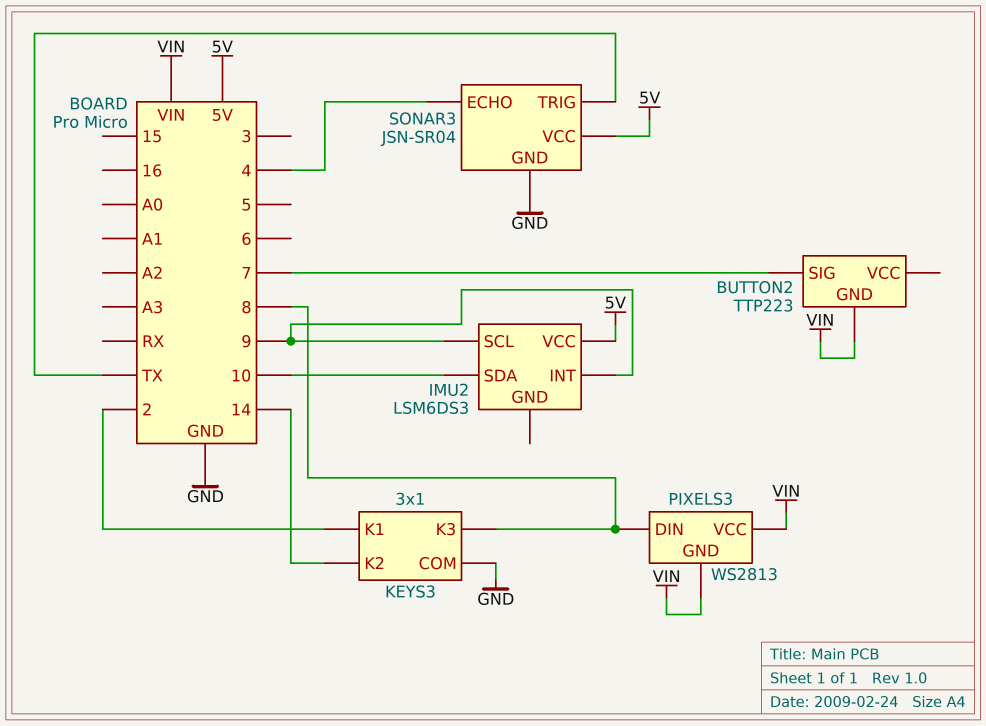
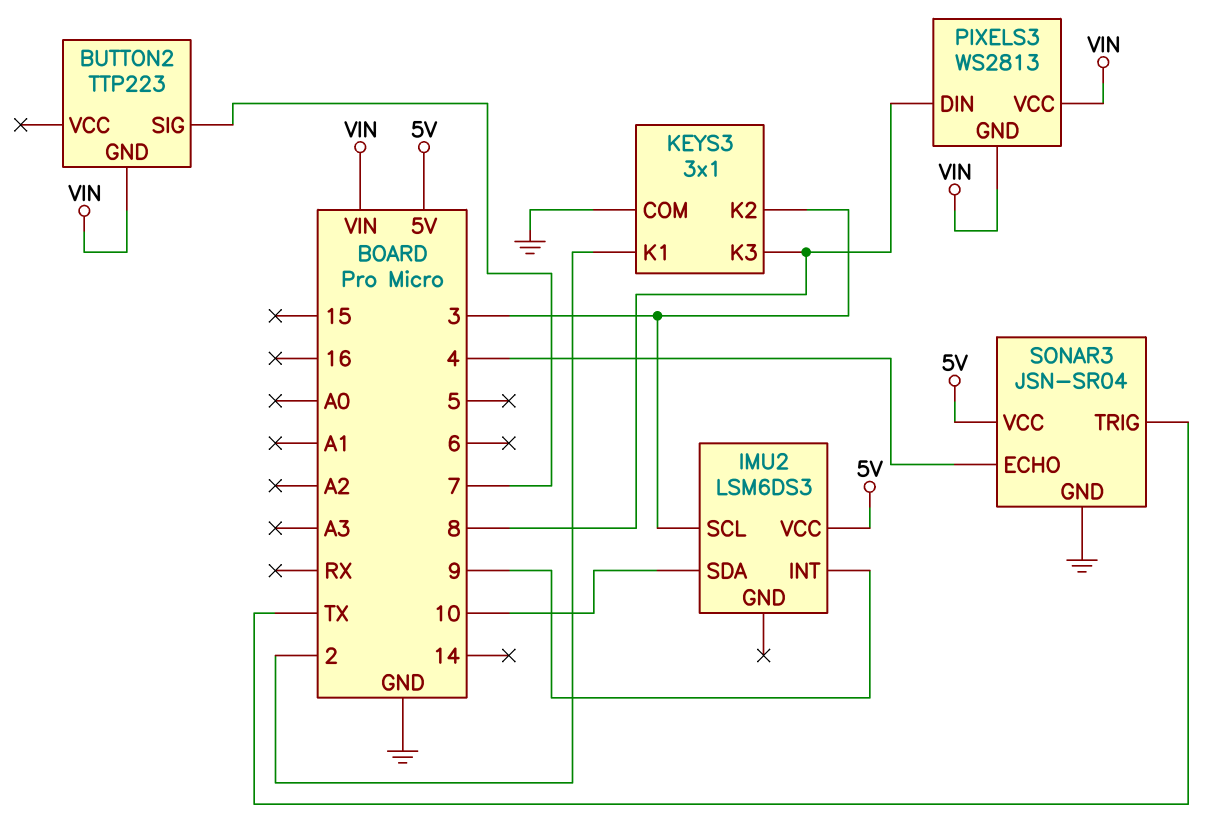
IMU2 pin SCL: 9 -> 3
KEYS3 pin K2: 14 -> 3

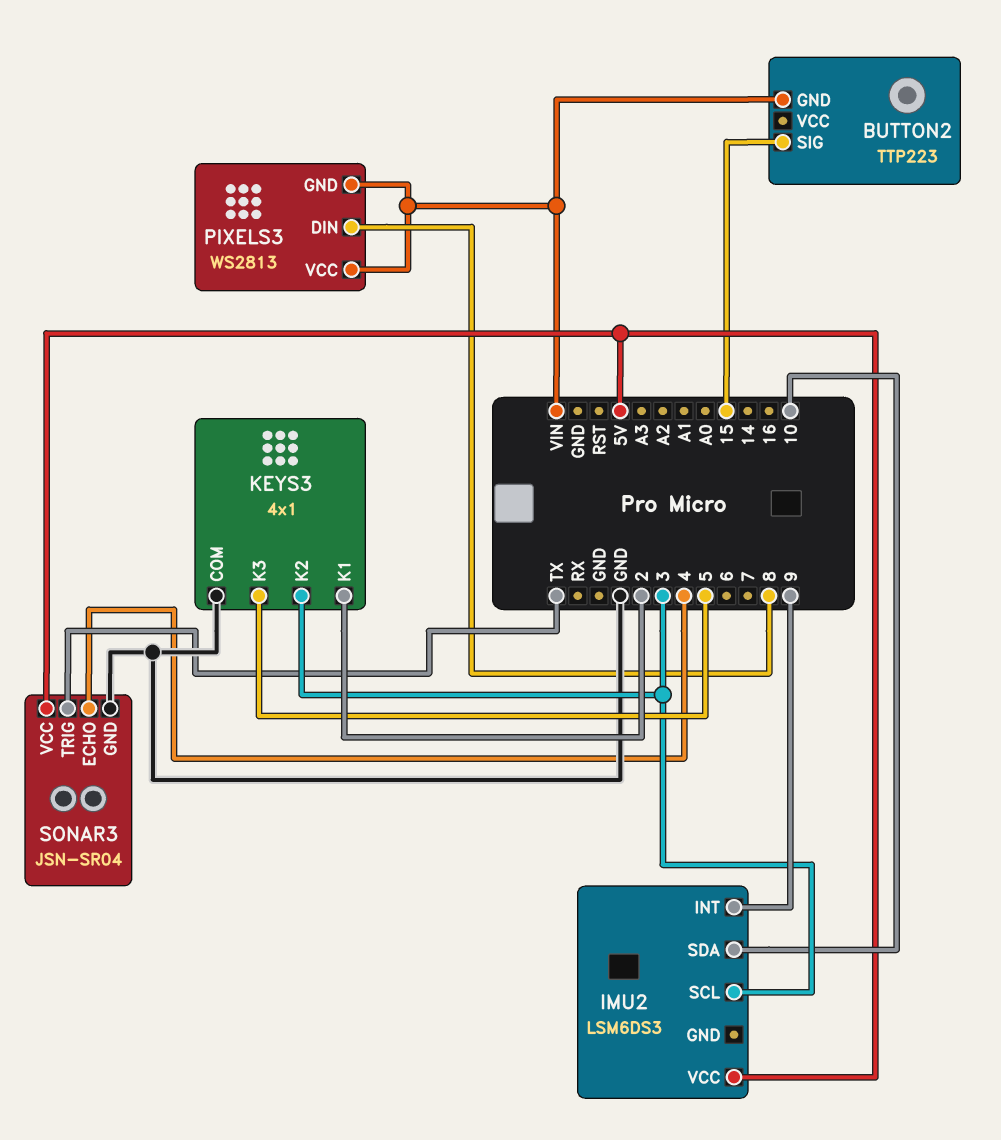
BUTTON2 pin SIG: 7 -> 15
KEYS3: 3x1 -> 4x1
KEYS3 pin K3: 8 -> 5

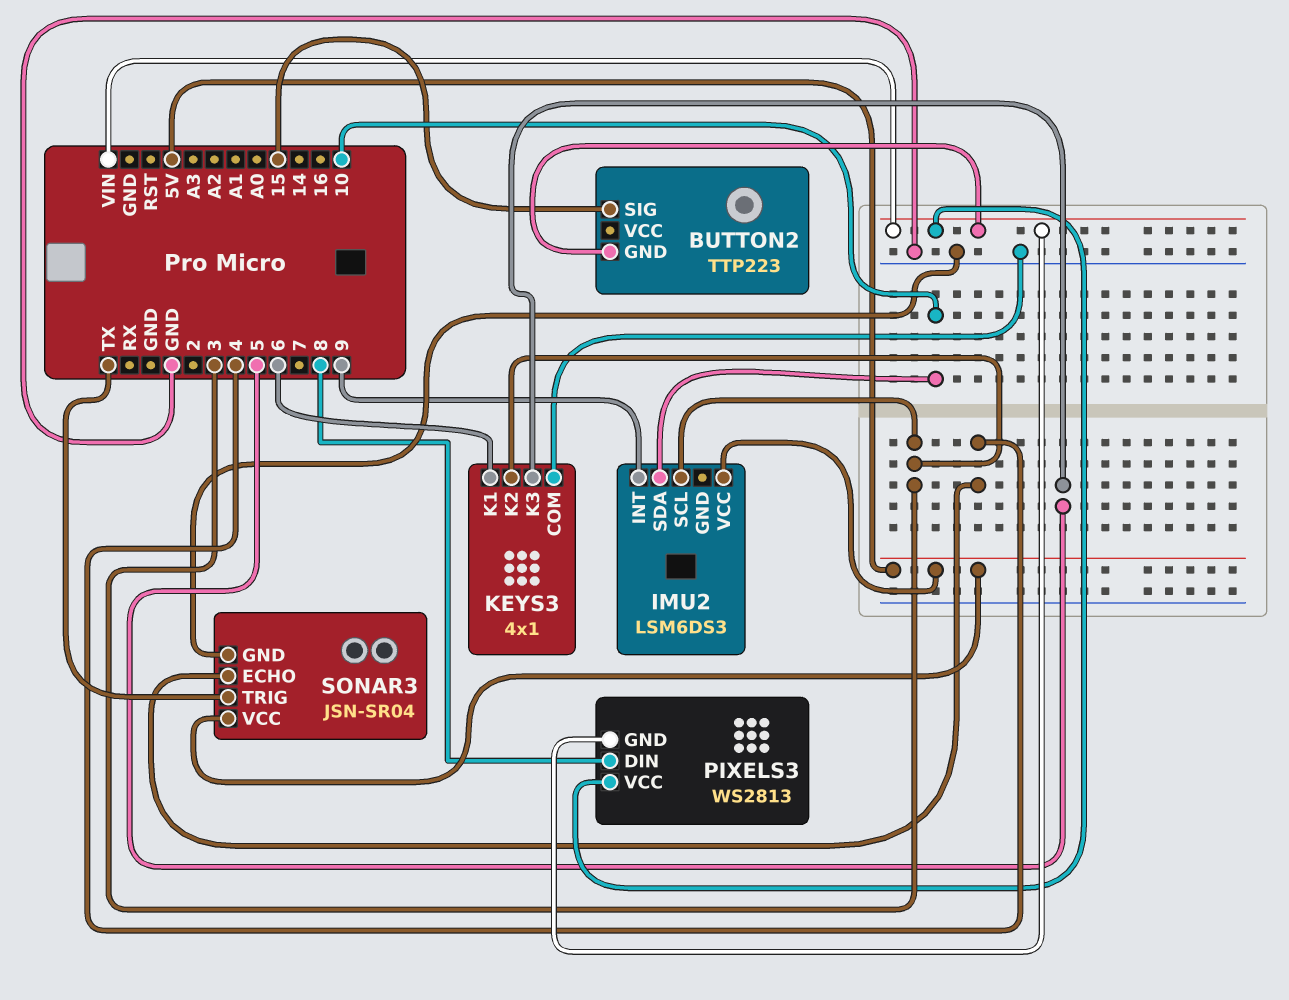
KEYS3 pin K1: 2 -> 6

